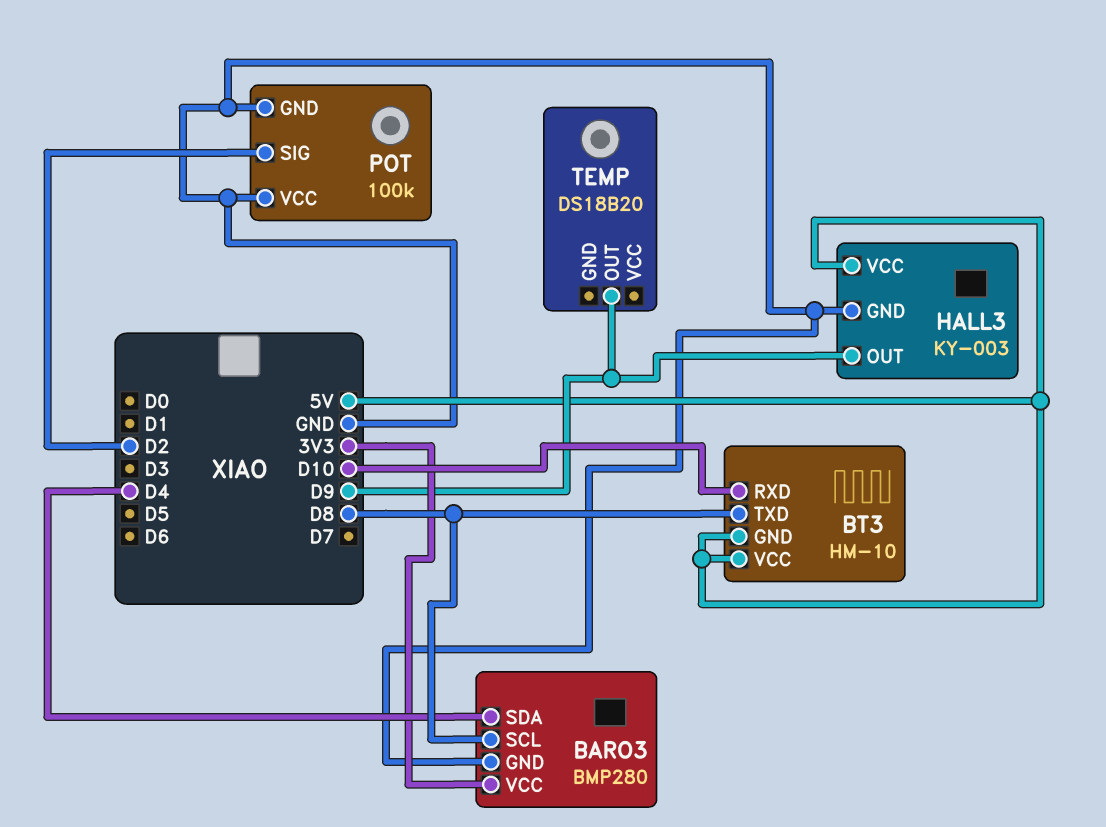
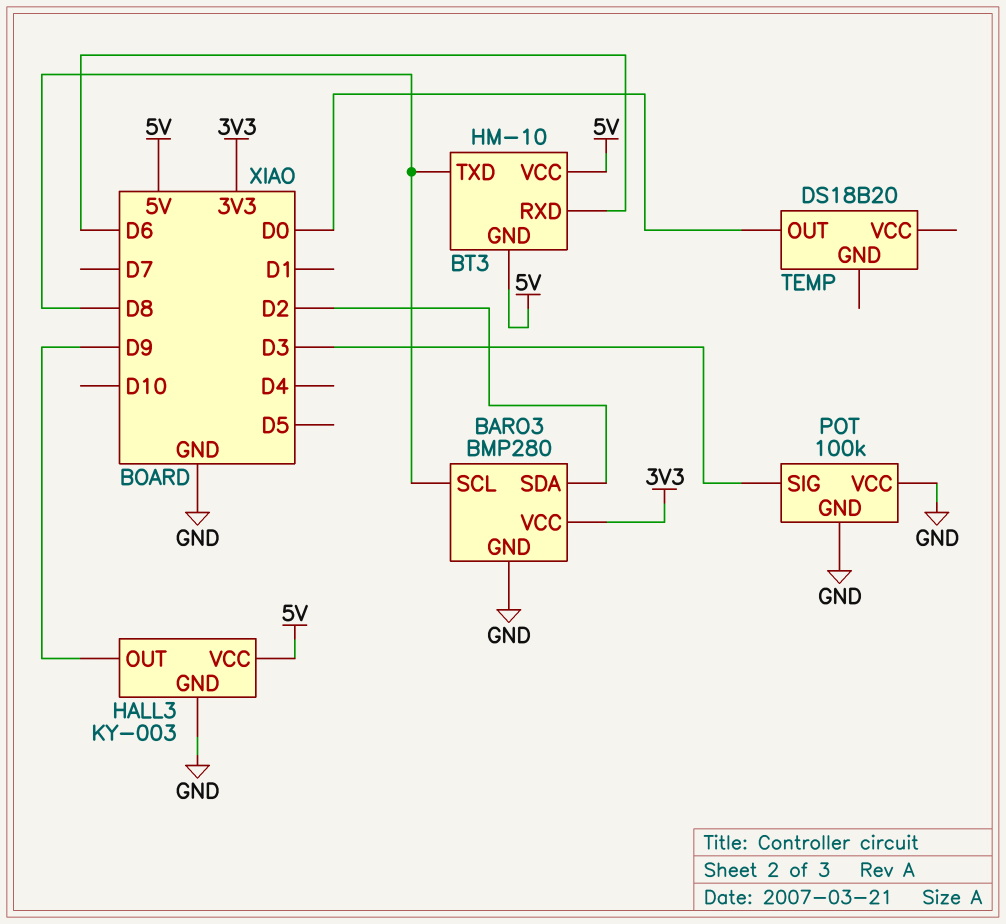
BARO3 pin SDA: D4 -> D2
BT3 pin RXD: D10 -> D6
POT pin SIG: D2 -> D3
TEMP pin OUT: D9 -> D0

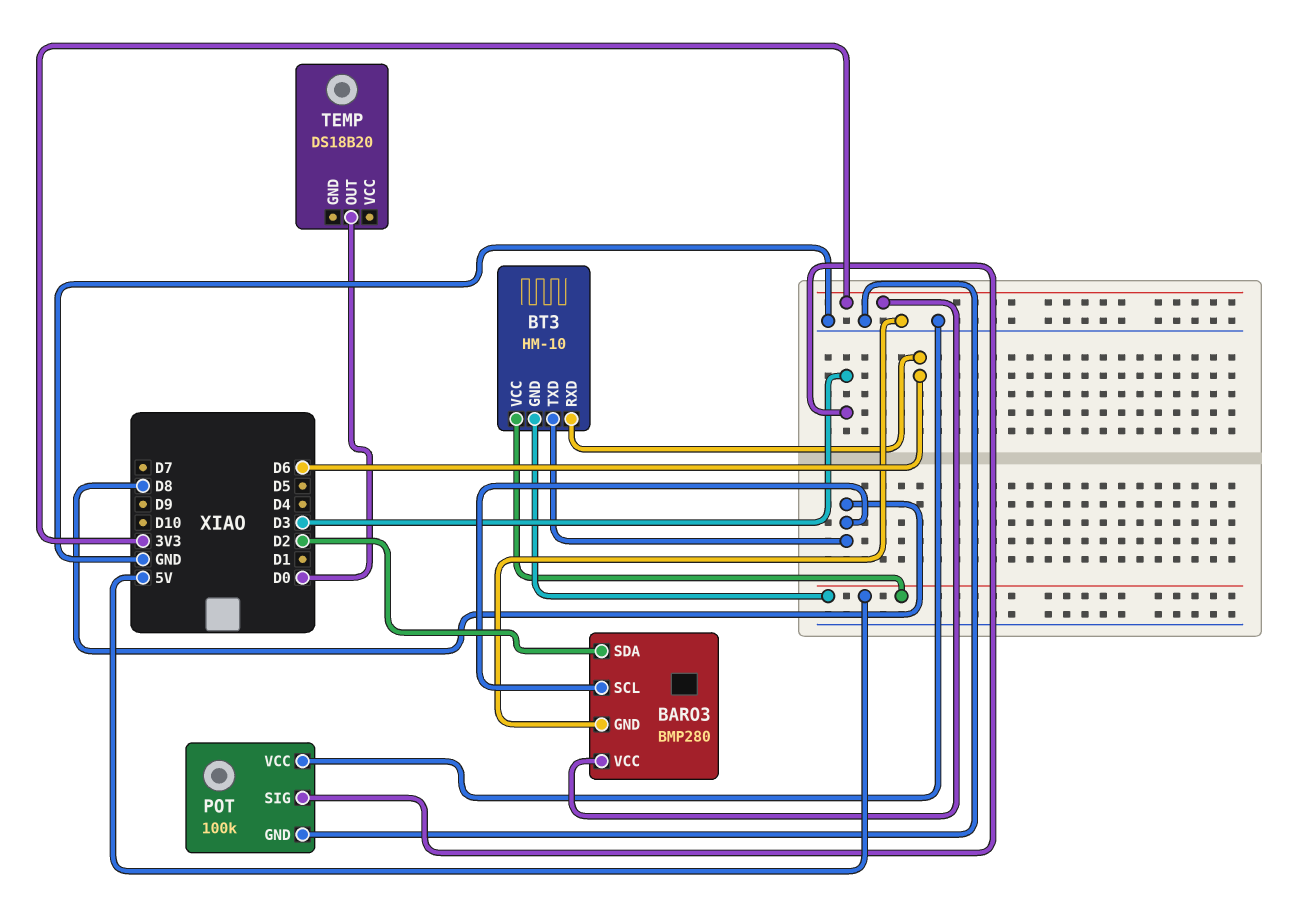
HALL3: KY-003 -> none
HALL3 pin GND: GND -> none
HALL3 pin OUT: D9 -> none
HALL3 pin VCC: 5V -> none

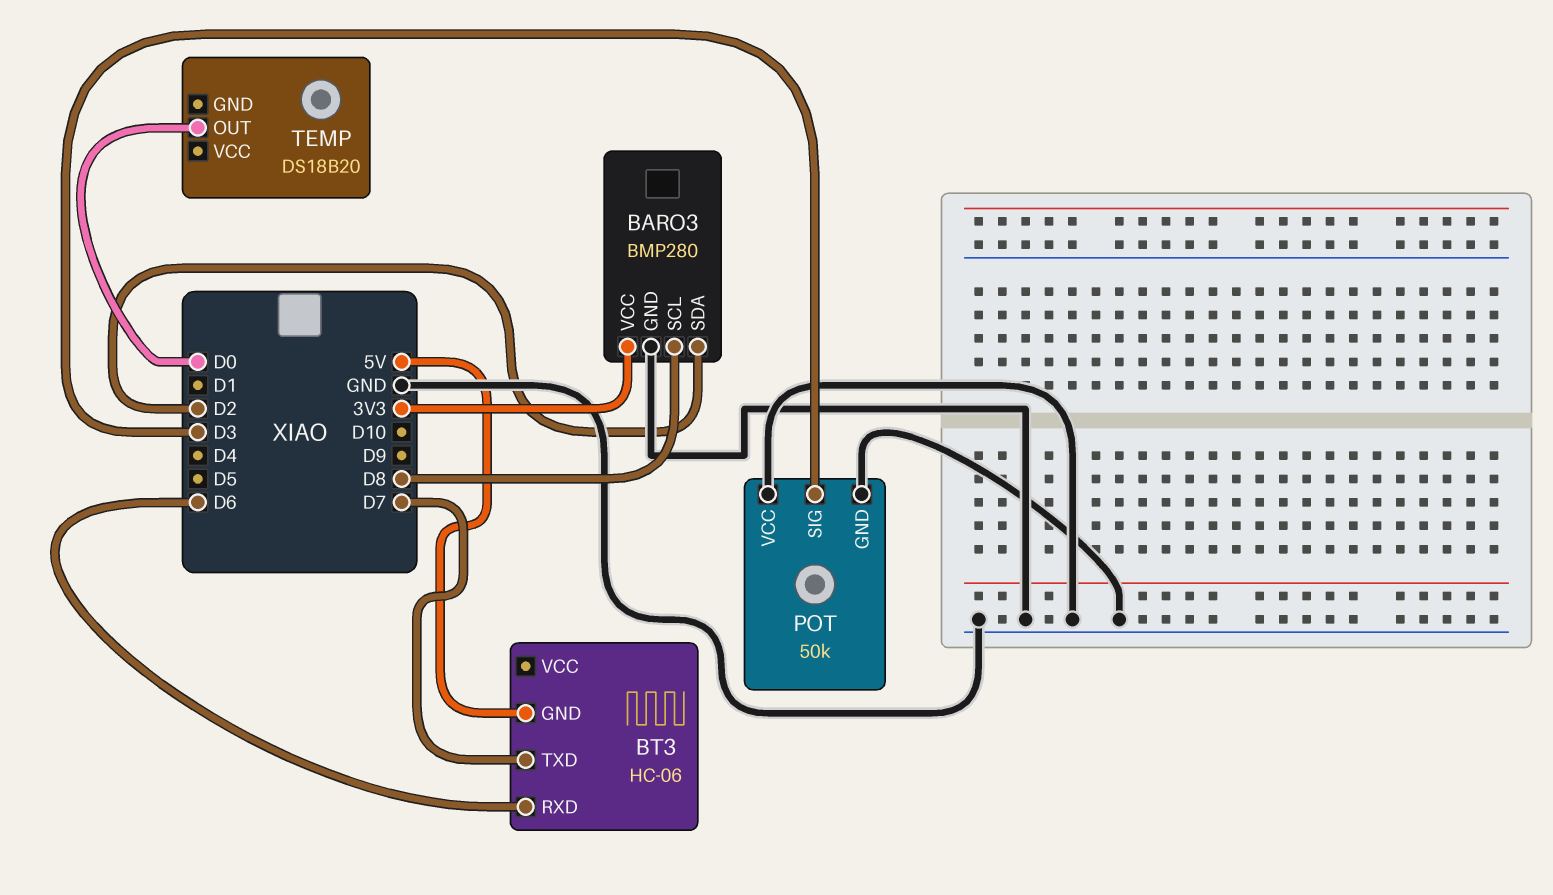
BT3: HM-10 -> HC-06
BT3 pin TXD: D8 -> D7
BT3 pin VCC: 5V -> none
POT: 100k -> 50k

